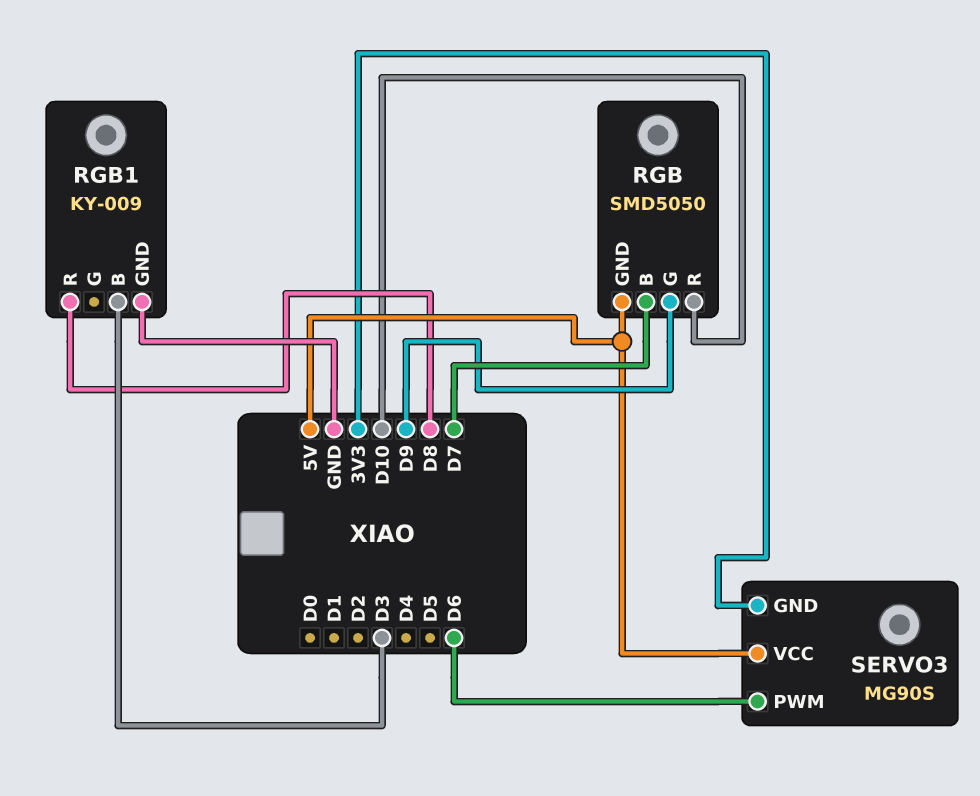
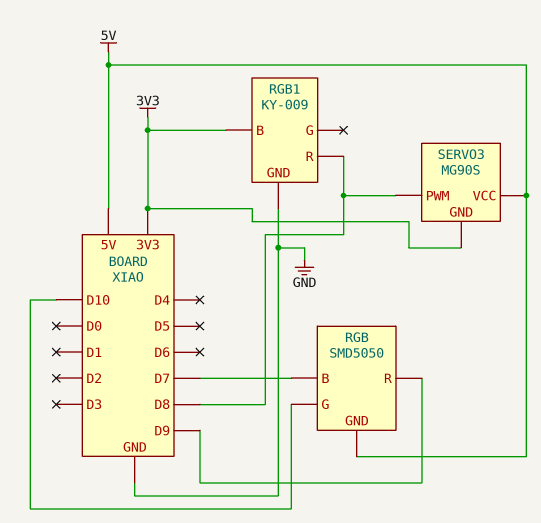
RGB pin G: D9 -> D10
RGB pin R: D10 -> D9
RGB1 pin B: D3 -> 3V3
SERVO3 pin PWM: D6 -> D8

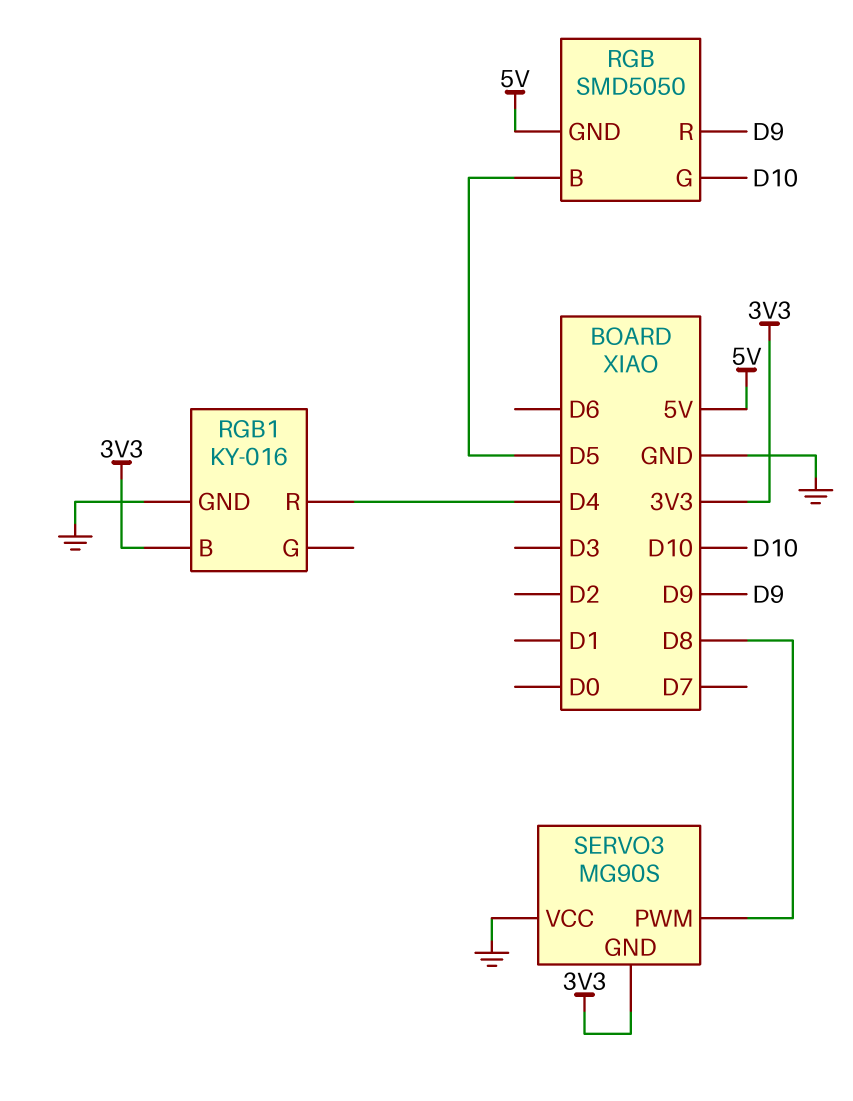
RGB pin B: D7 -> D5
RGB1: KY-009 -> KY-016
RGB1 pin R: D8 -> D4
SERVO3 pin VCC: 5V -> GND

